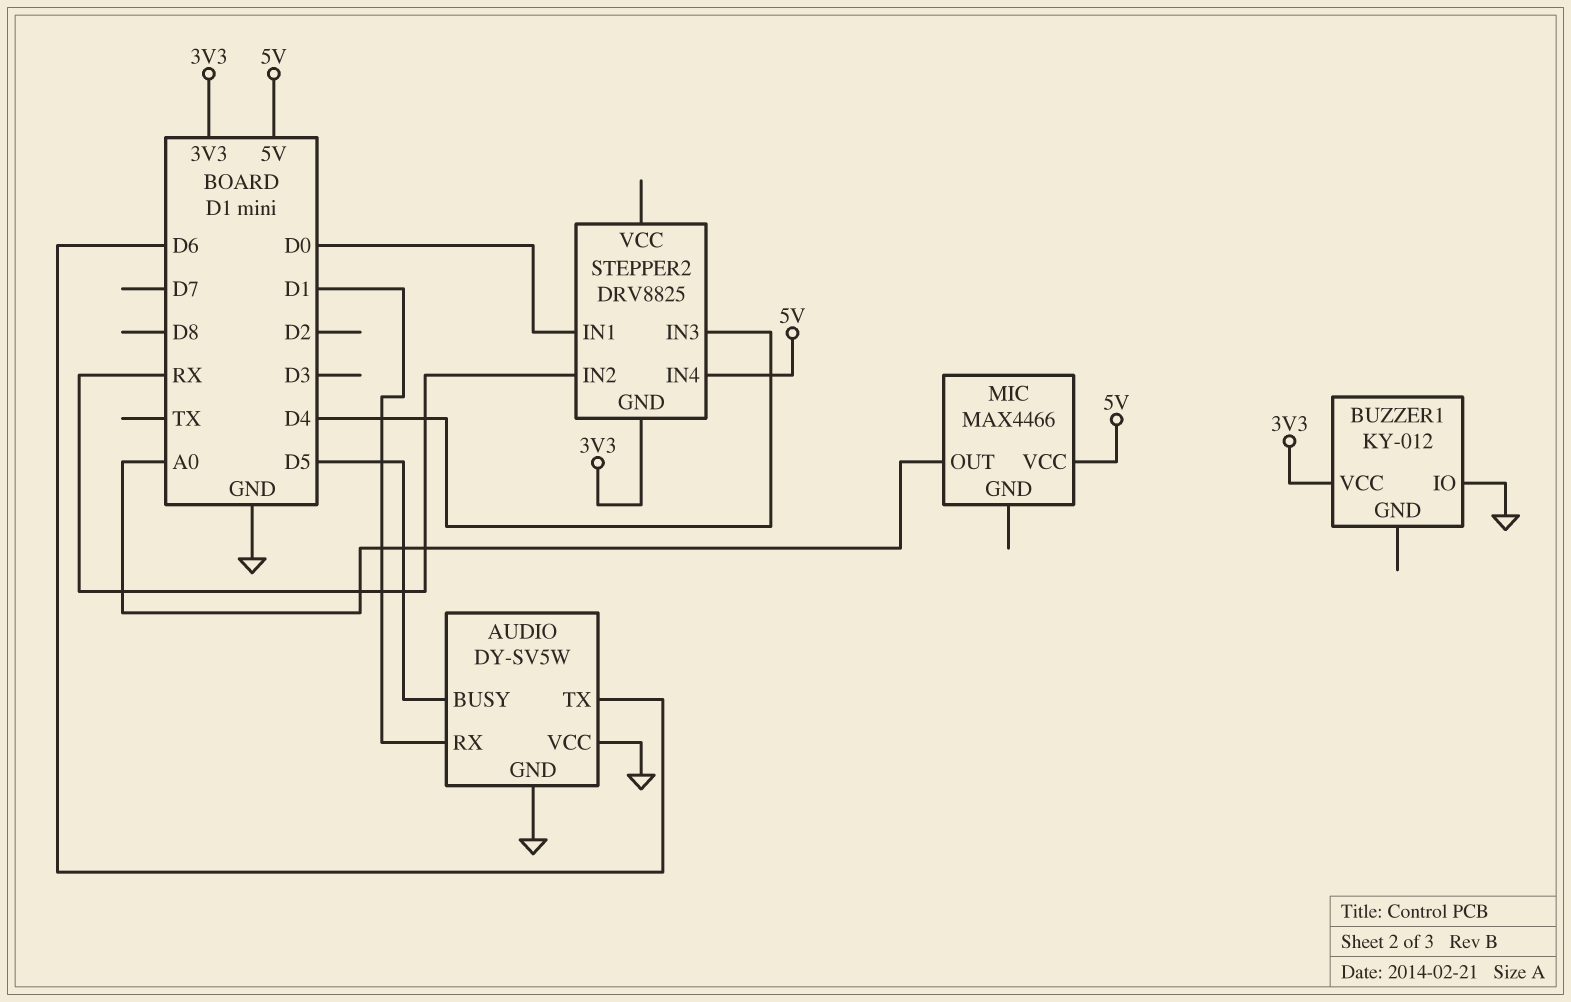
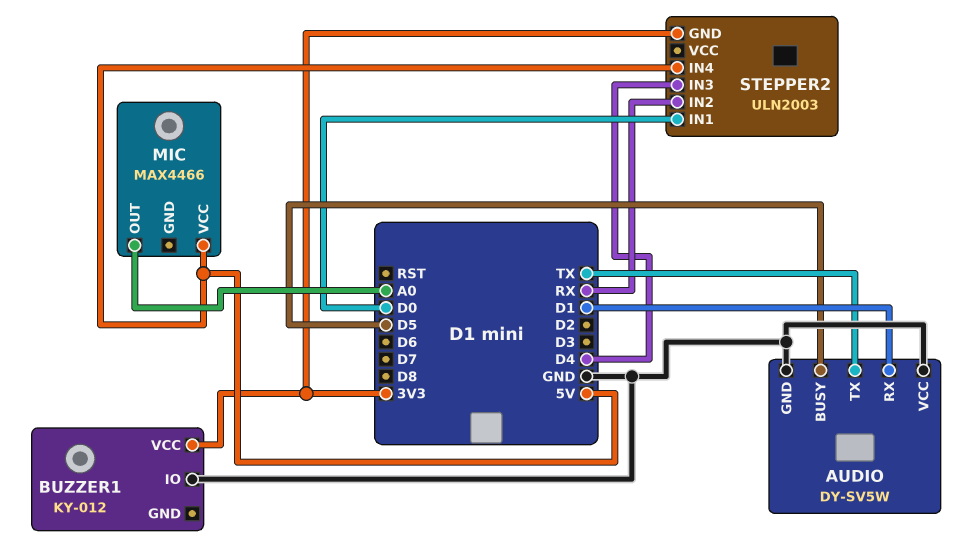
AUDIO pin TX: D6 -> TX
STEPPER2: DRV8825 -> ULN2003

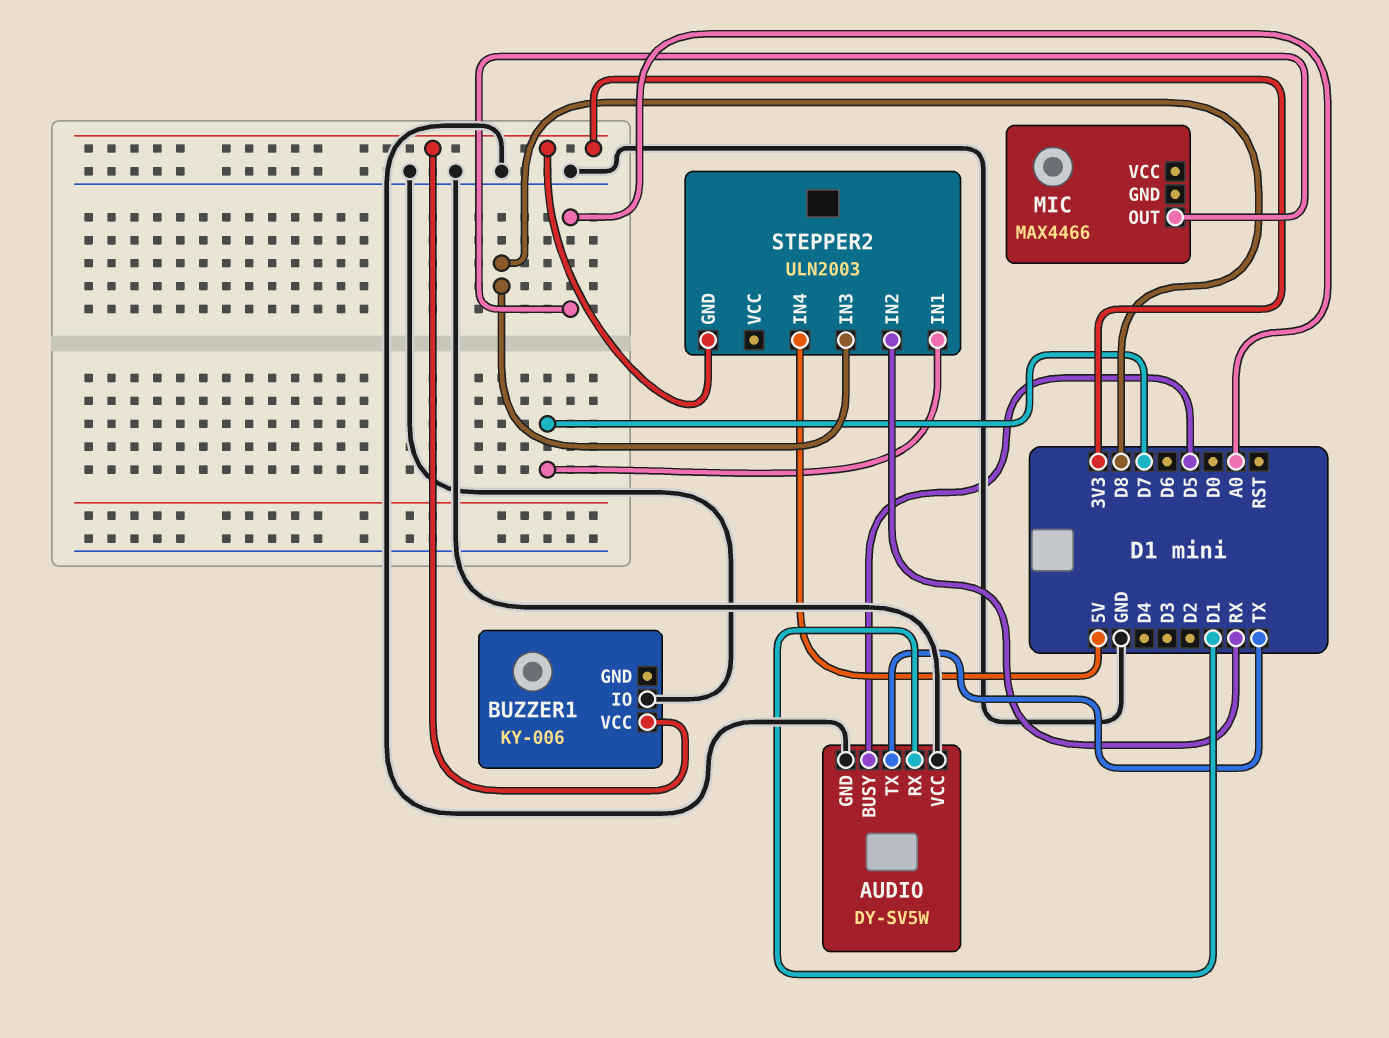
BUZZER1: KY-012 -> KY-006
MIC pin VCC: 5V -> none
STEPPER2 pin IN1: D0 -> D7
STEPPER2 pin IN3: D4 -> D8

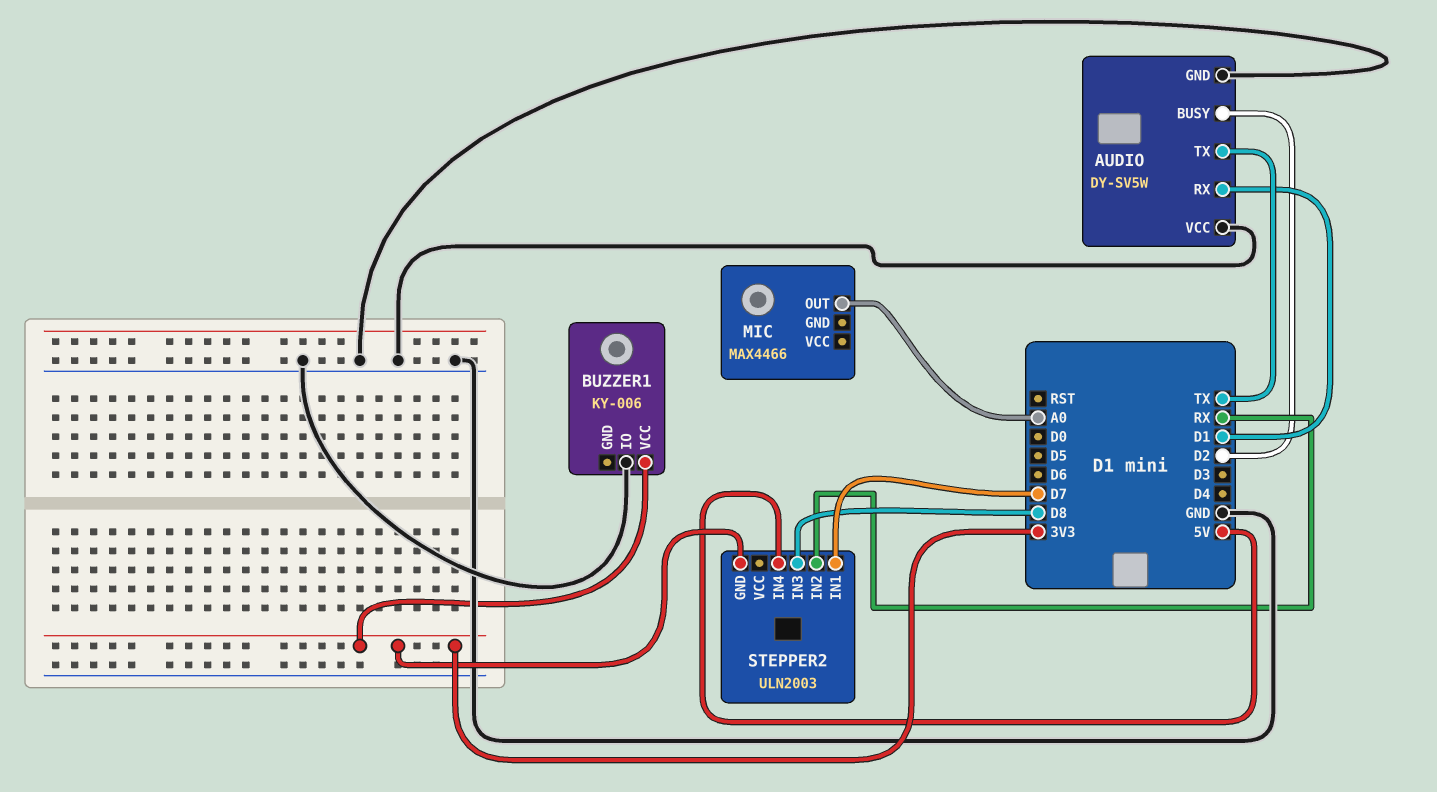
AUDIO pin BUSY: D5 -> D2

